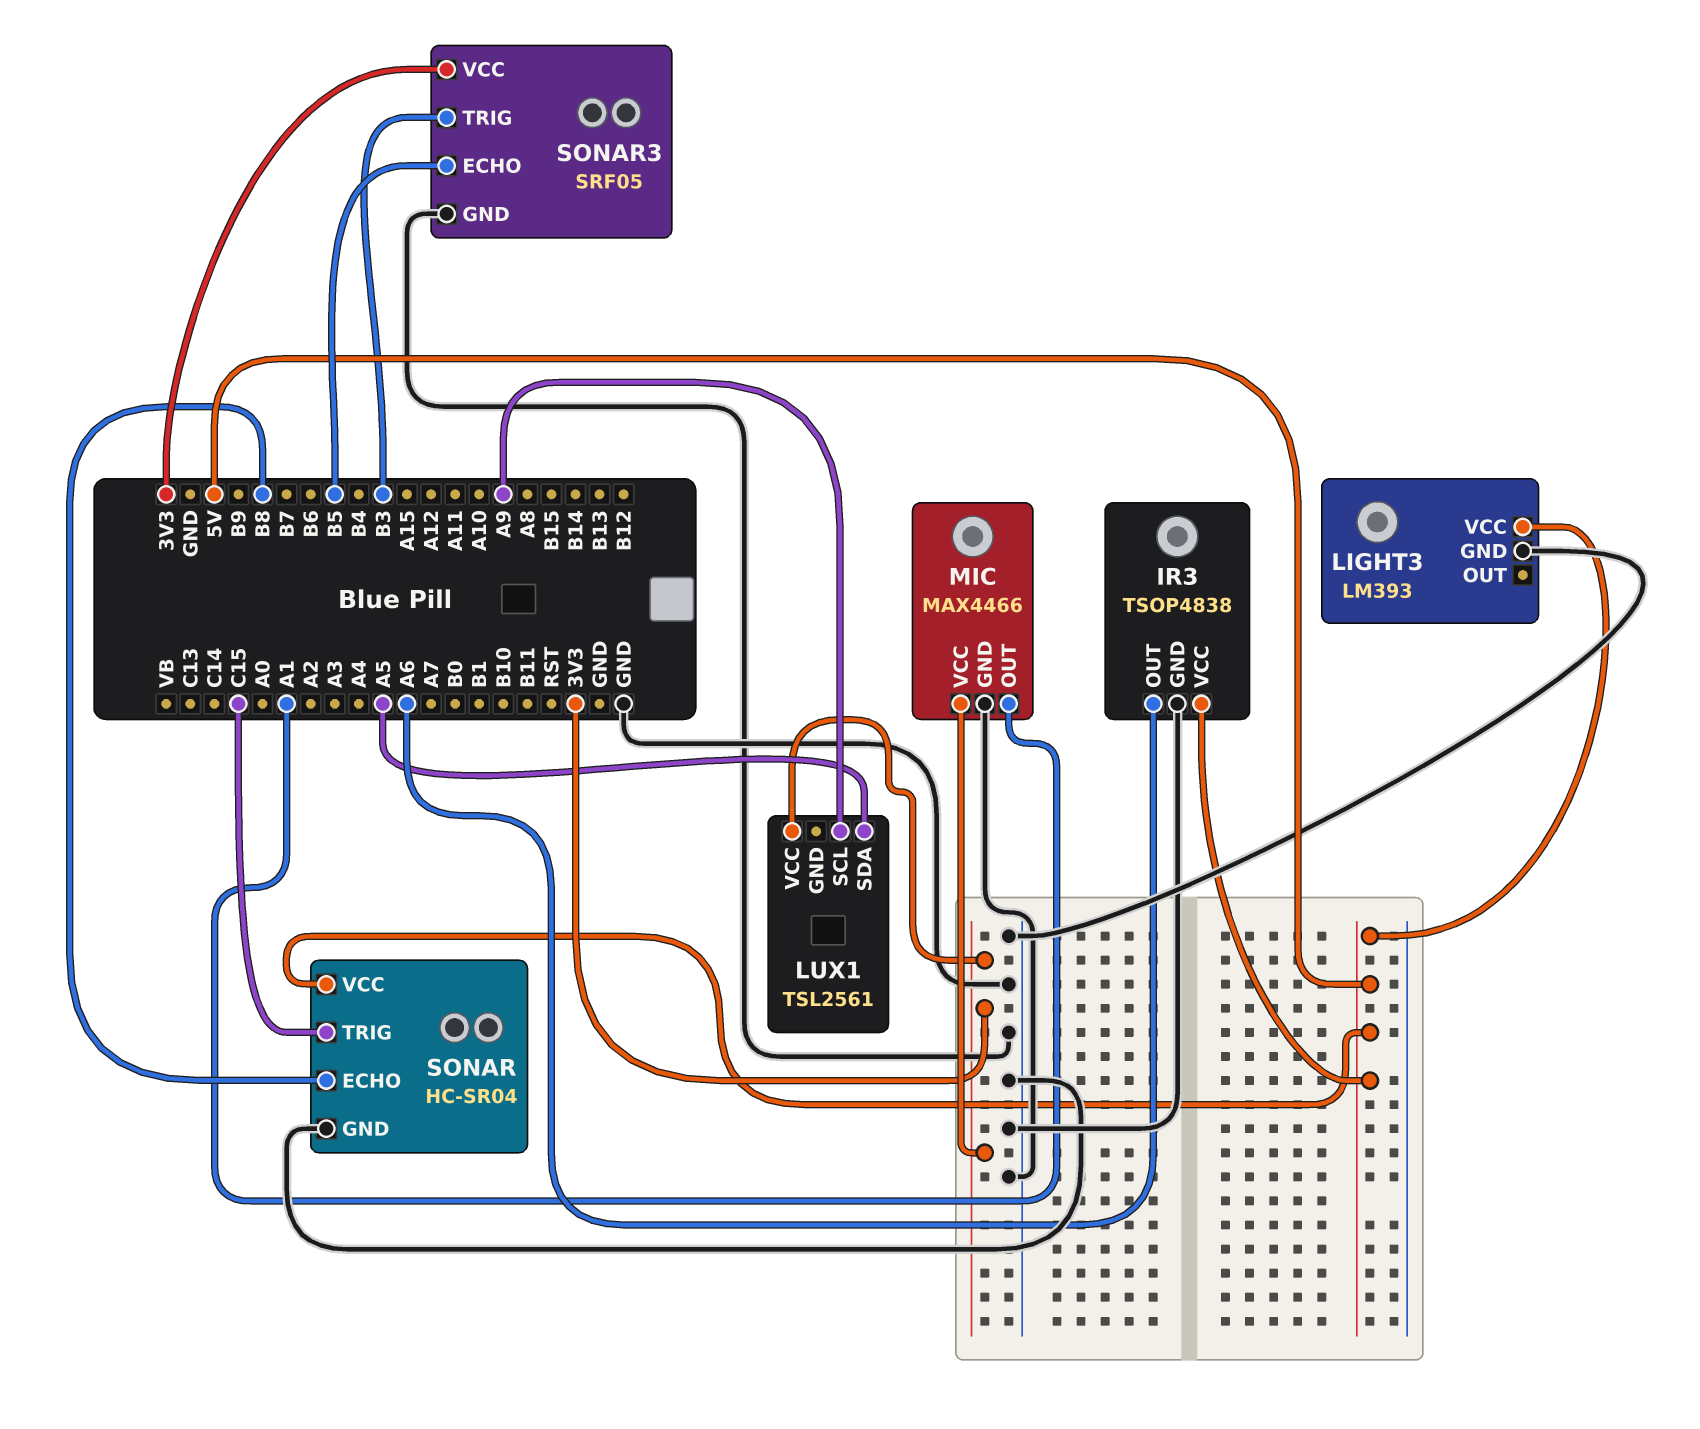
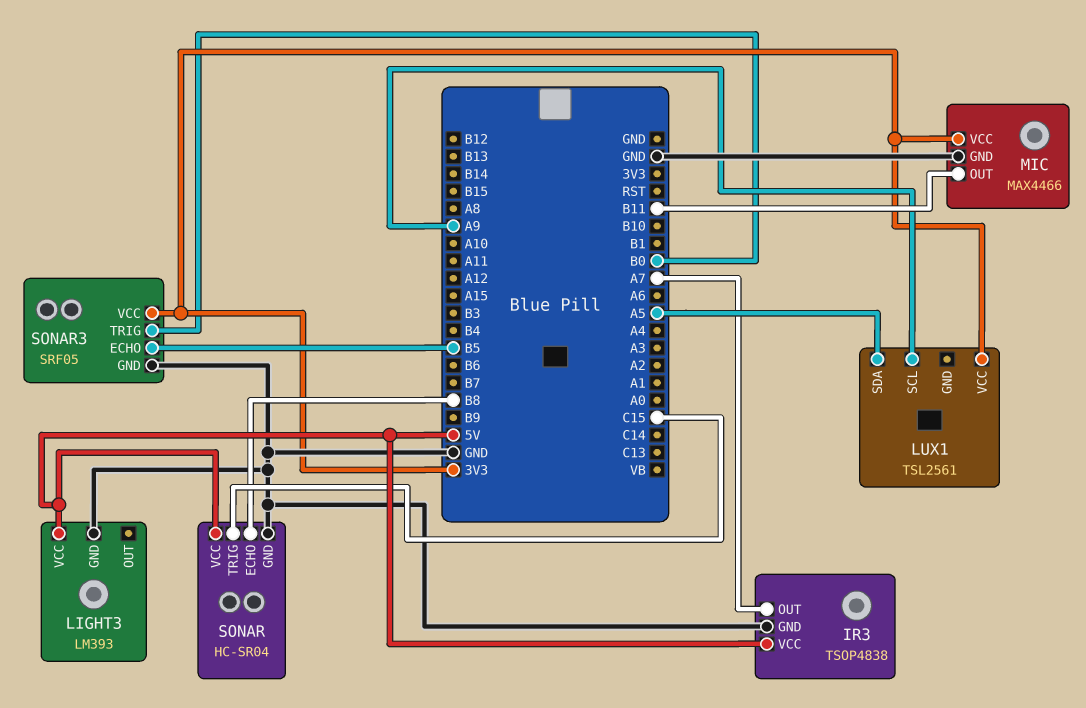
IR3 pin OUT: A6 -> A7
MIC pin OUT: A1 -> B11
SONAR3 pin TRIG: B3 -> B0

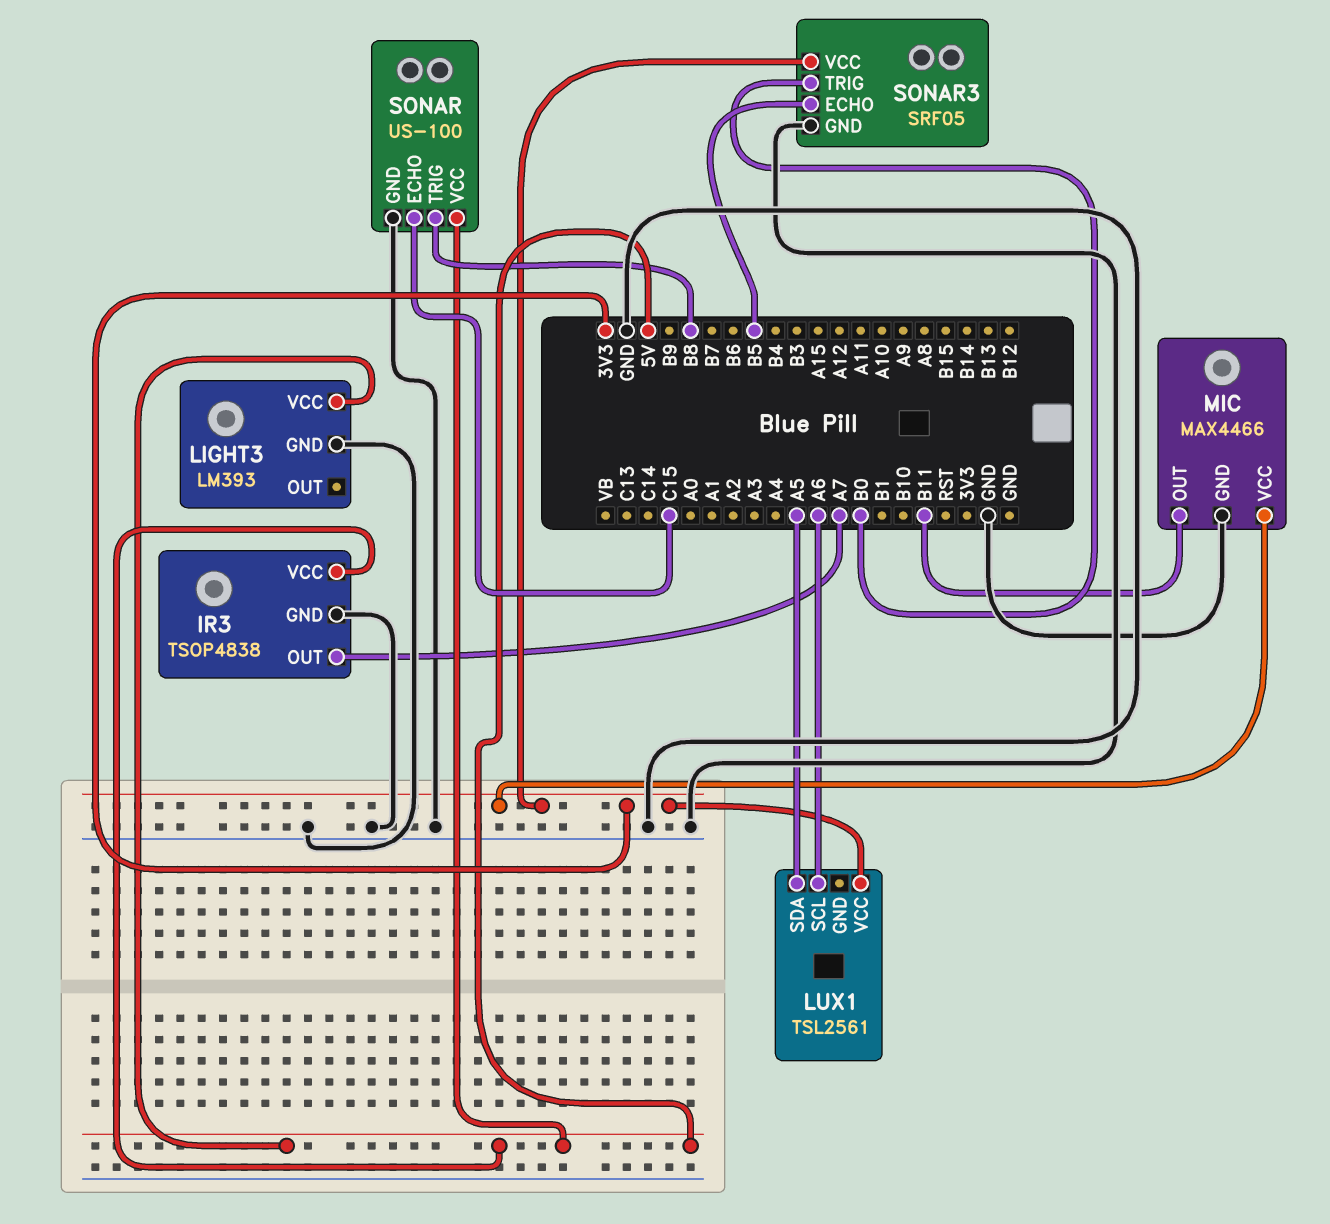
LUX1 pin SCL: A9 -> A6
SONAR: HC-SR04 -> US-100
SONAR pin ECHO: B8 -> C15
SONAR pin TRIG: C15 -> B8

